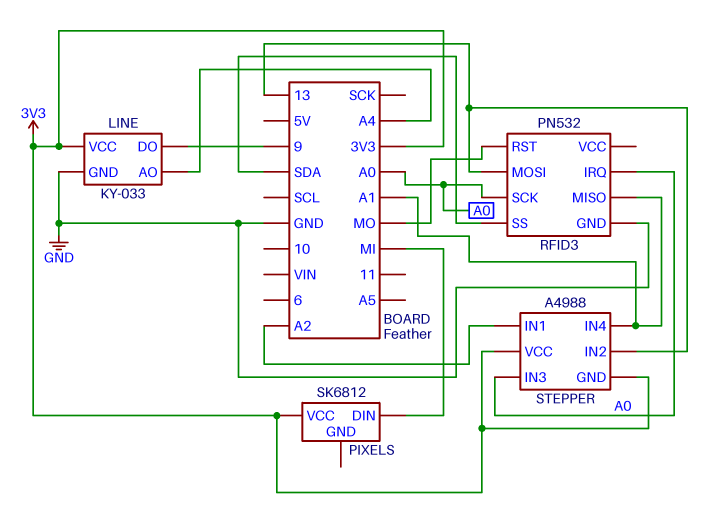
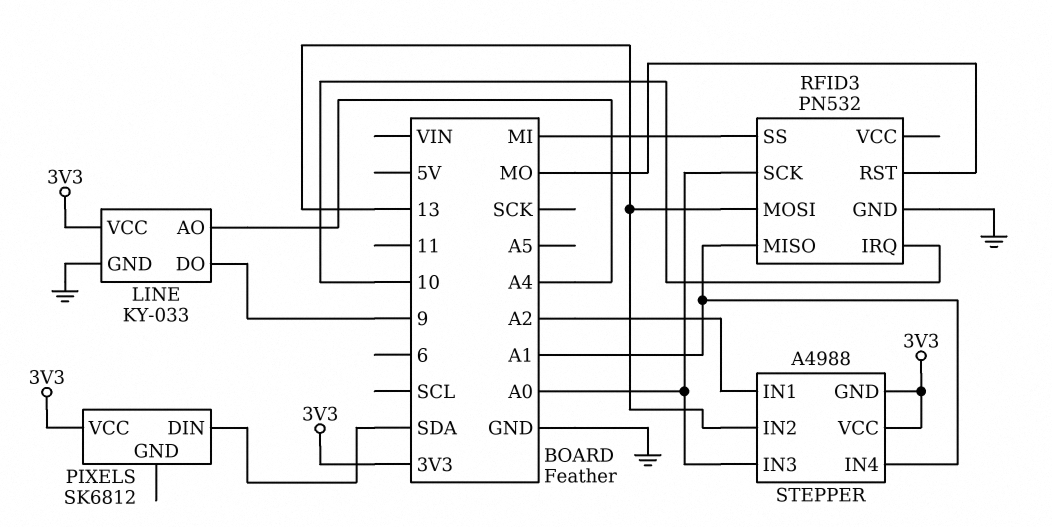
PIXELS pin DIN: MI -> SDA
RFID3 pin IRQ: A0 -> 10
RFID3 pin SS: SDA -> MI

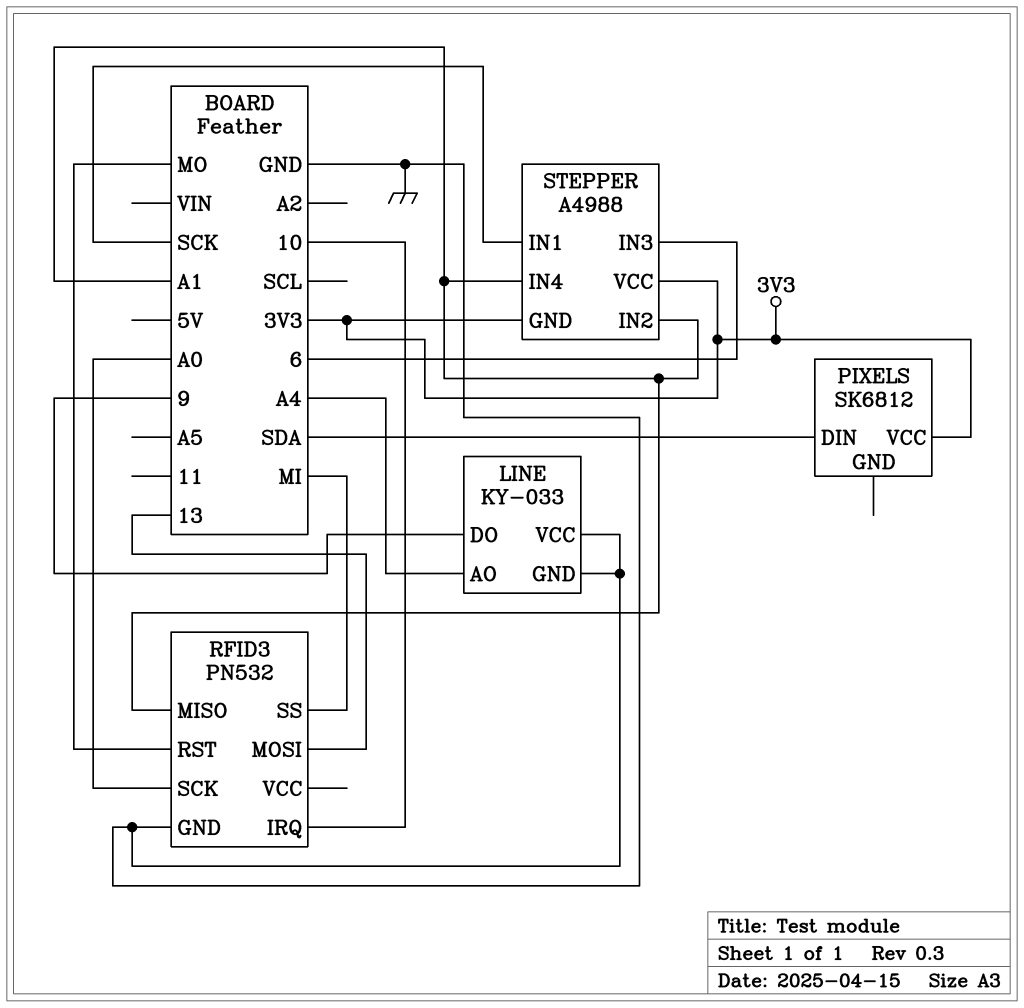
LINE pin VCC: 3V3 -> GND
STEPPER pin IN1: A2 -> SCK
STEPPER pin IN2: 13 -> A1
STEPPER pin IN3: A0 -> 6

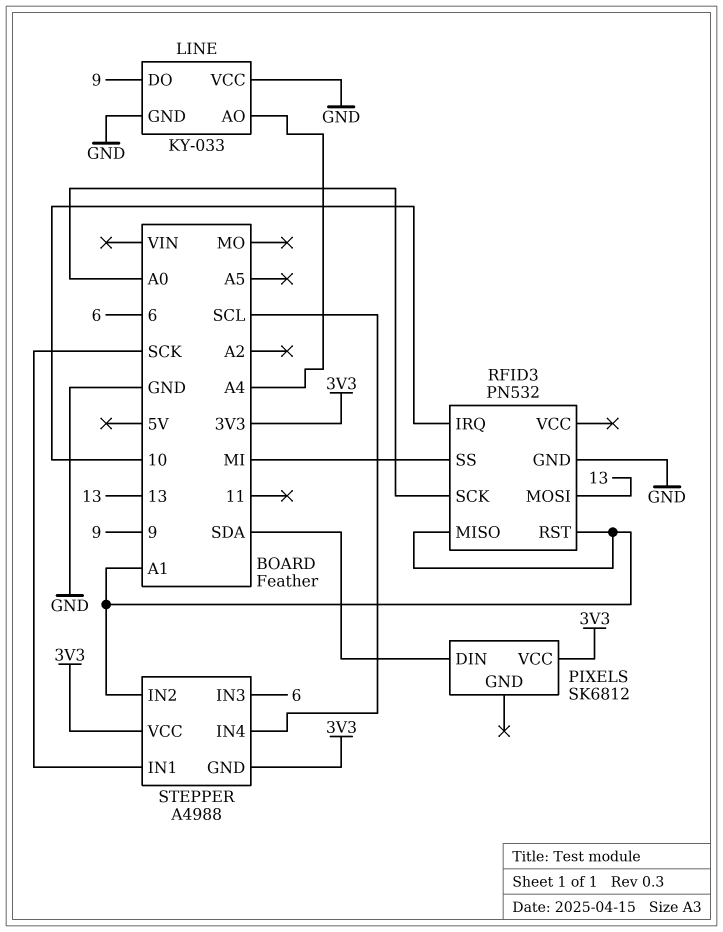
RFID3 pin RST: MO -> A1
STEPPER pin IN4: A1 -> SCL

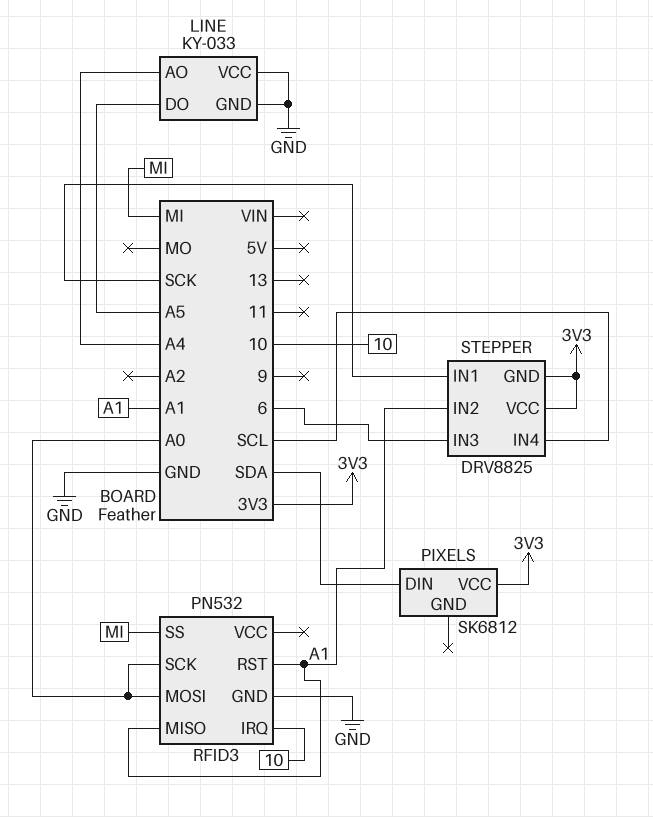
LINE pin DO: 9 -> A5
RFID3 pin MOSI: 13 -> A0
STEPPER: A4988 -> DRV8825

